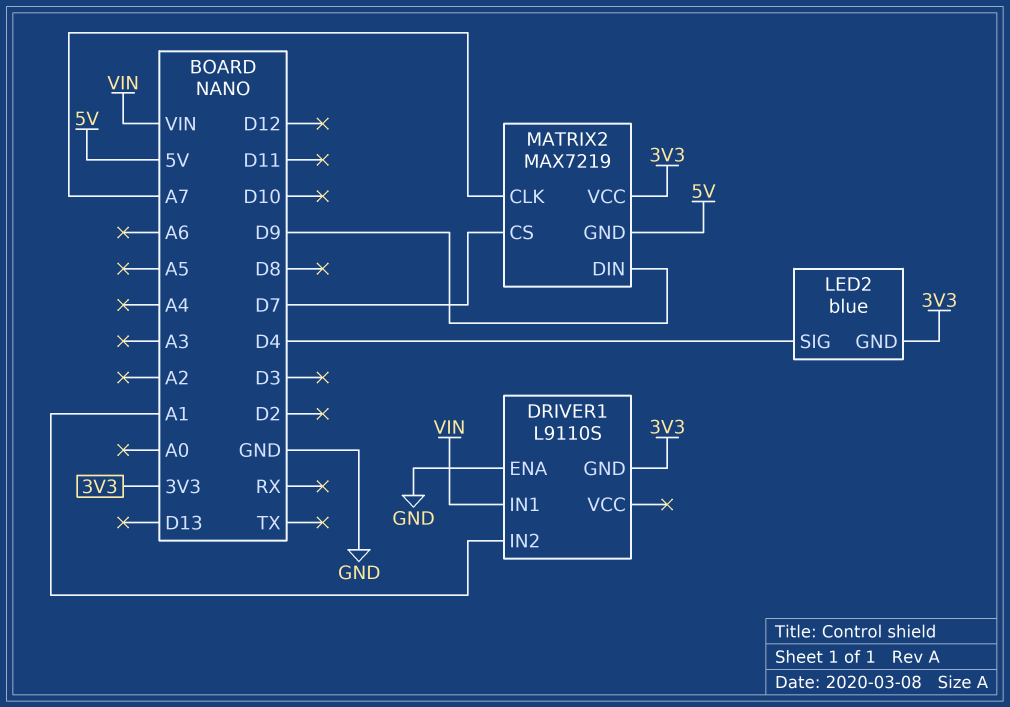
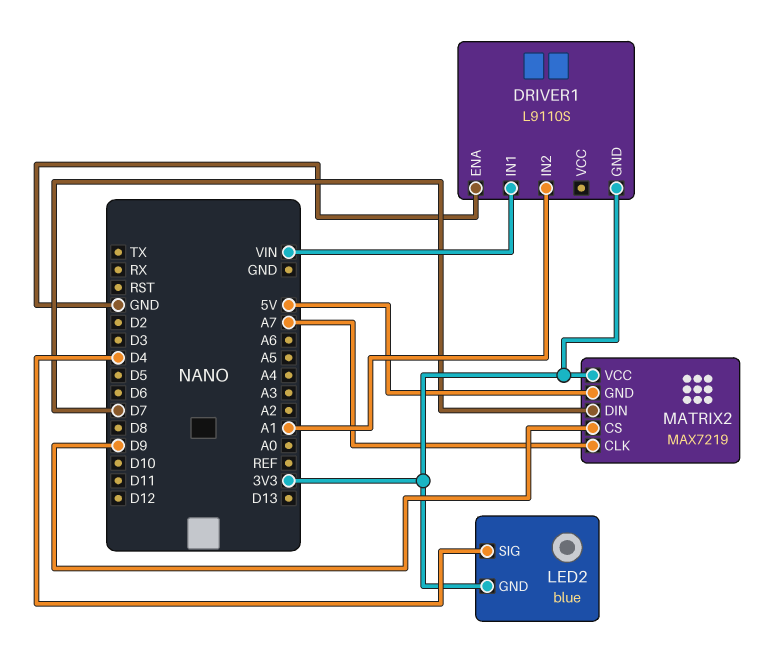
MATRIX2 pin CS: D7 -> D9
MATRIX2 pin DIN: D9 -> D7

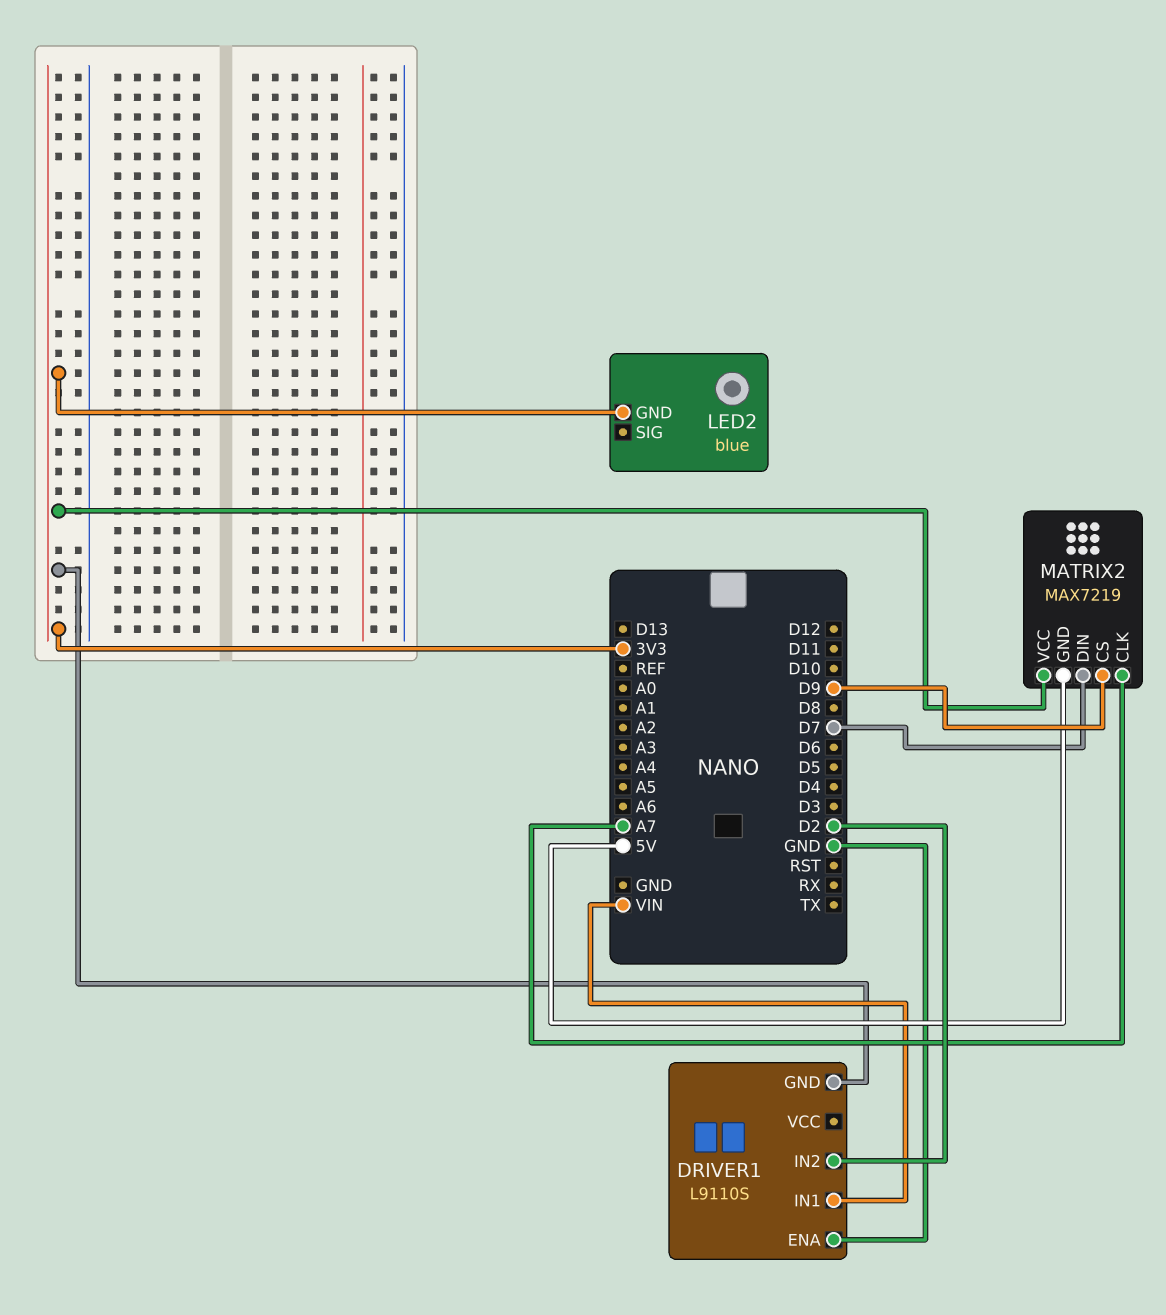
DRIVER1 pin IN2: A1 -> D2
LED2 pin SIG: D4 -> none

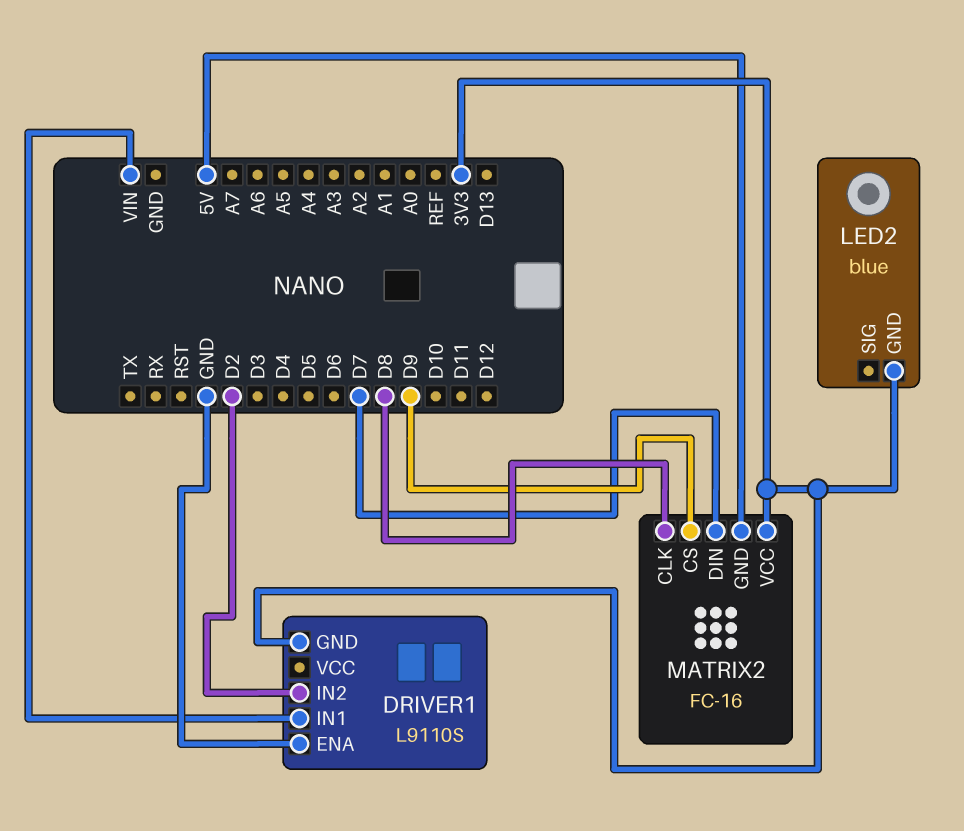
MATRIX2: MAX7219 -> FC-16
MATRIX2 pin CLK: A7 -> D8

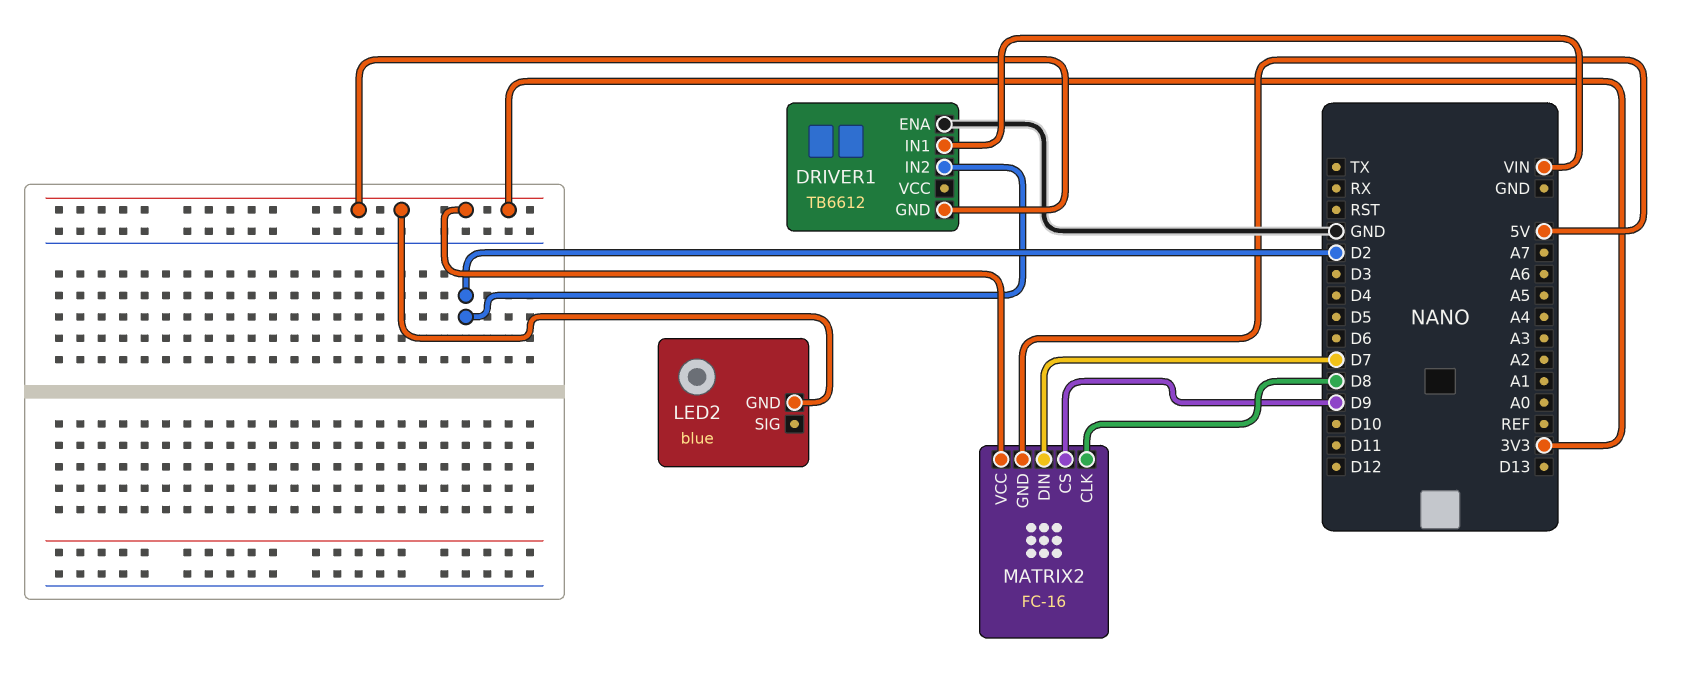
DRIVER1: L9110S -> TB6612

